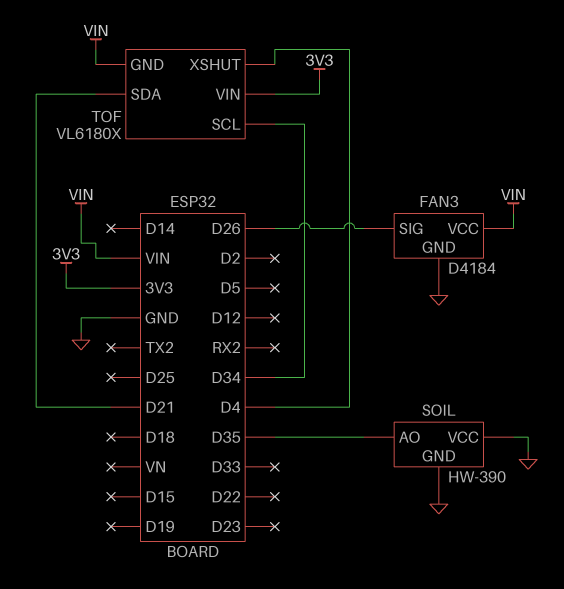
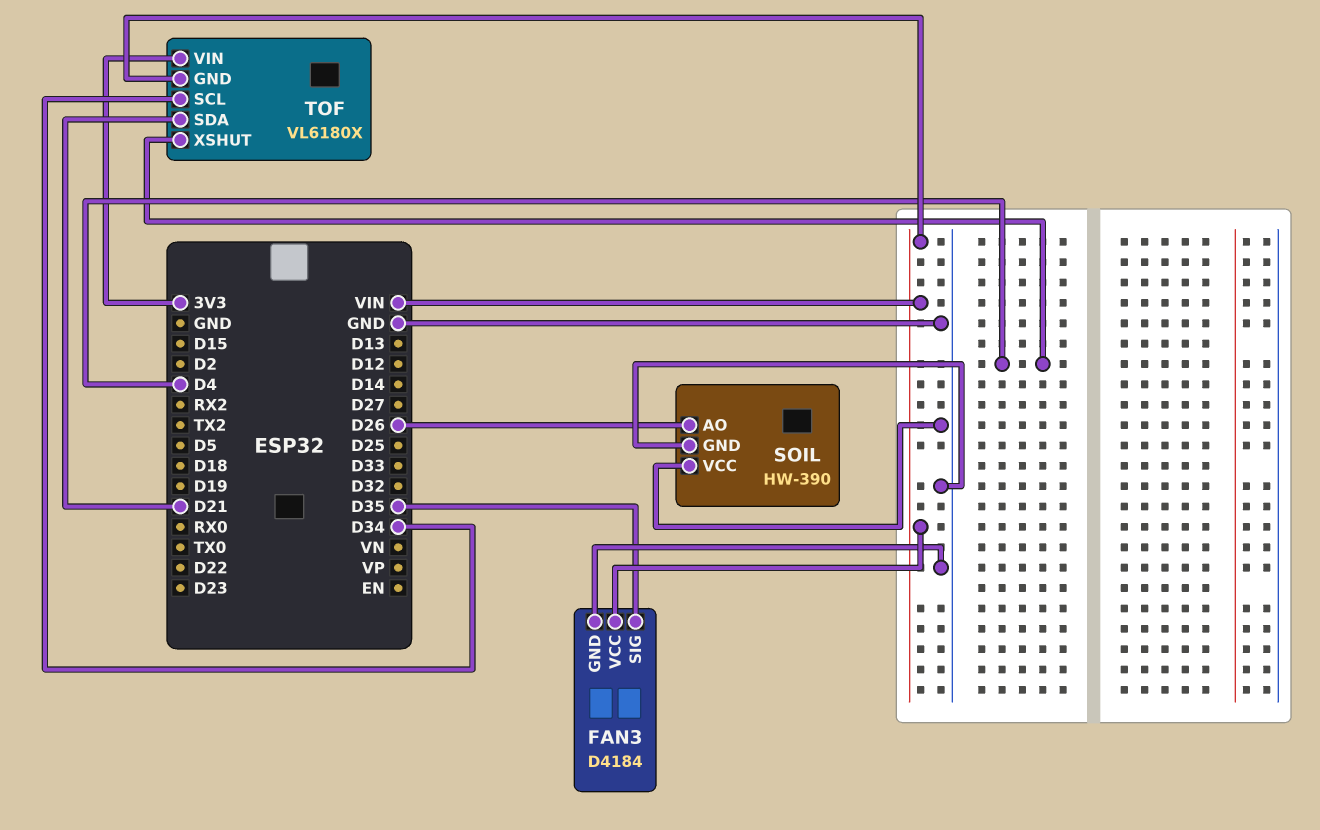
FAN3 pin SIG: D26 -> D35
SOIL pin AO: D35 -> D26

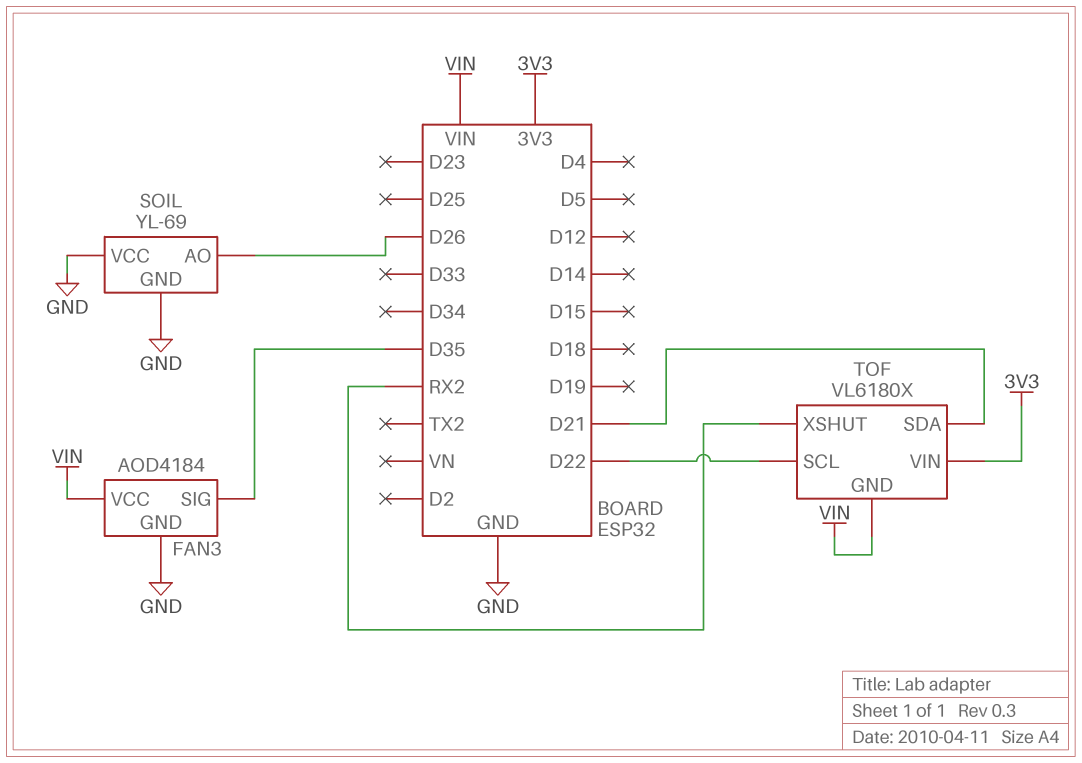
FAN3: D4184 -> AOD4184
SOIL: HW-390 -> YL-69
TOF pin SCL: D34 -> D22
TOF pin XSHUT: D4 -> RX2

